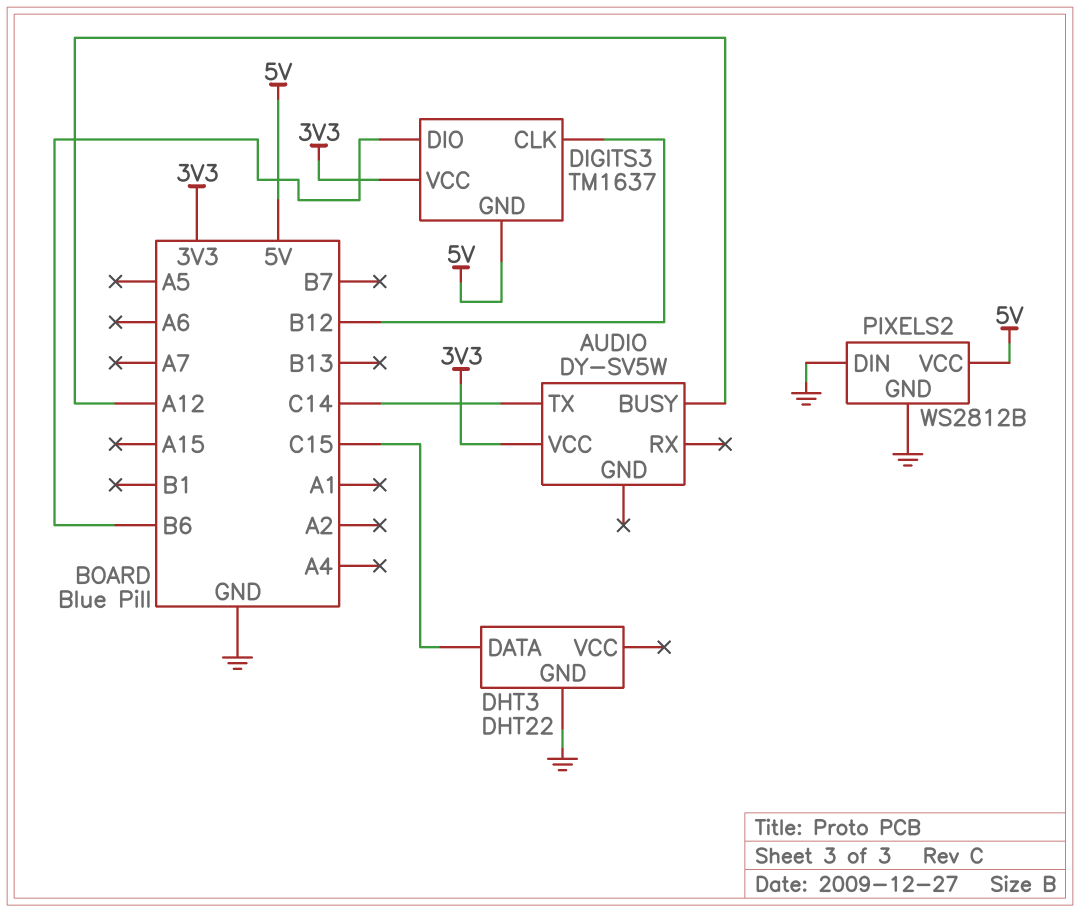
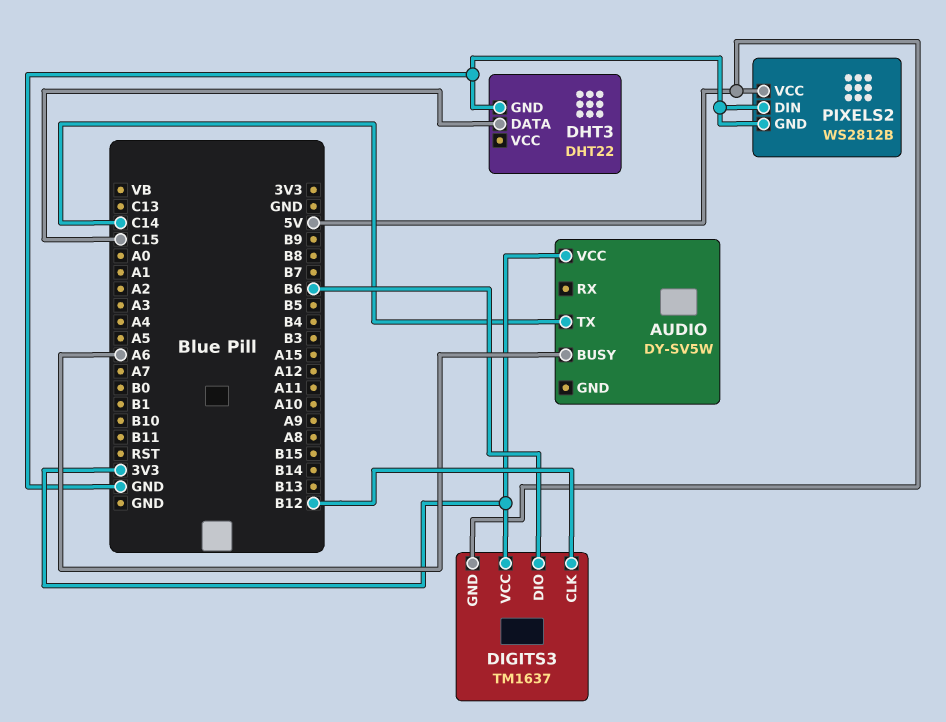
AUDIO pin BUSY: A12 -> A6

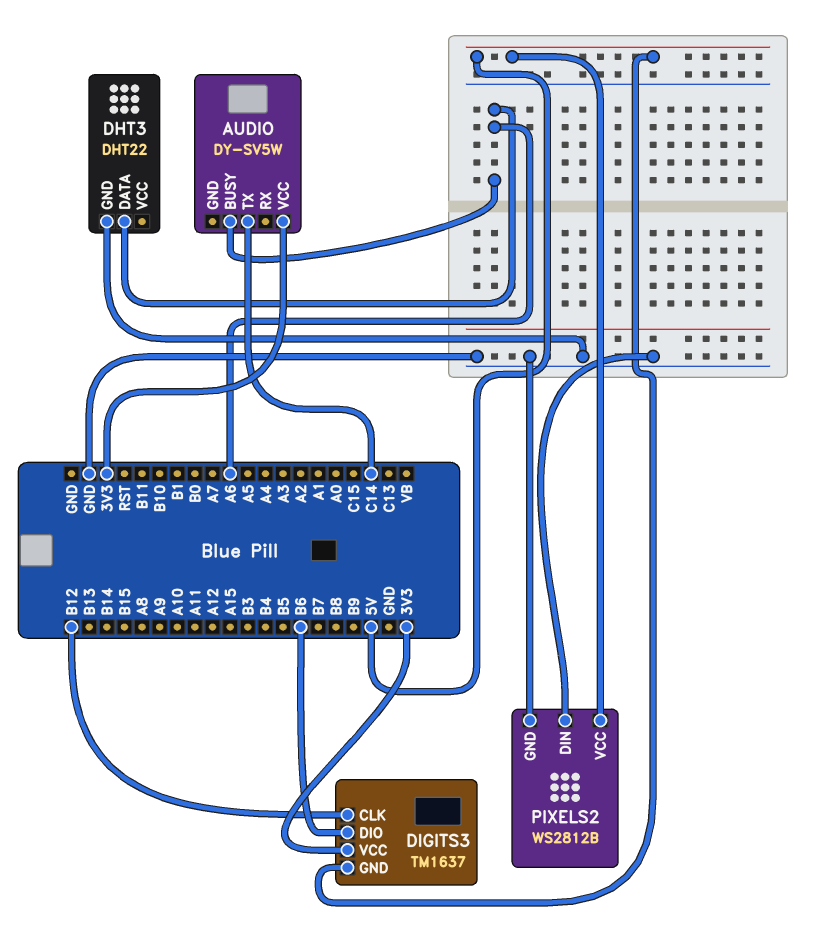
DHT3 pin DATA: C15 -> A6

